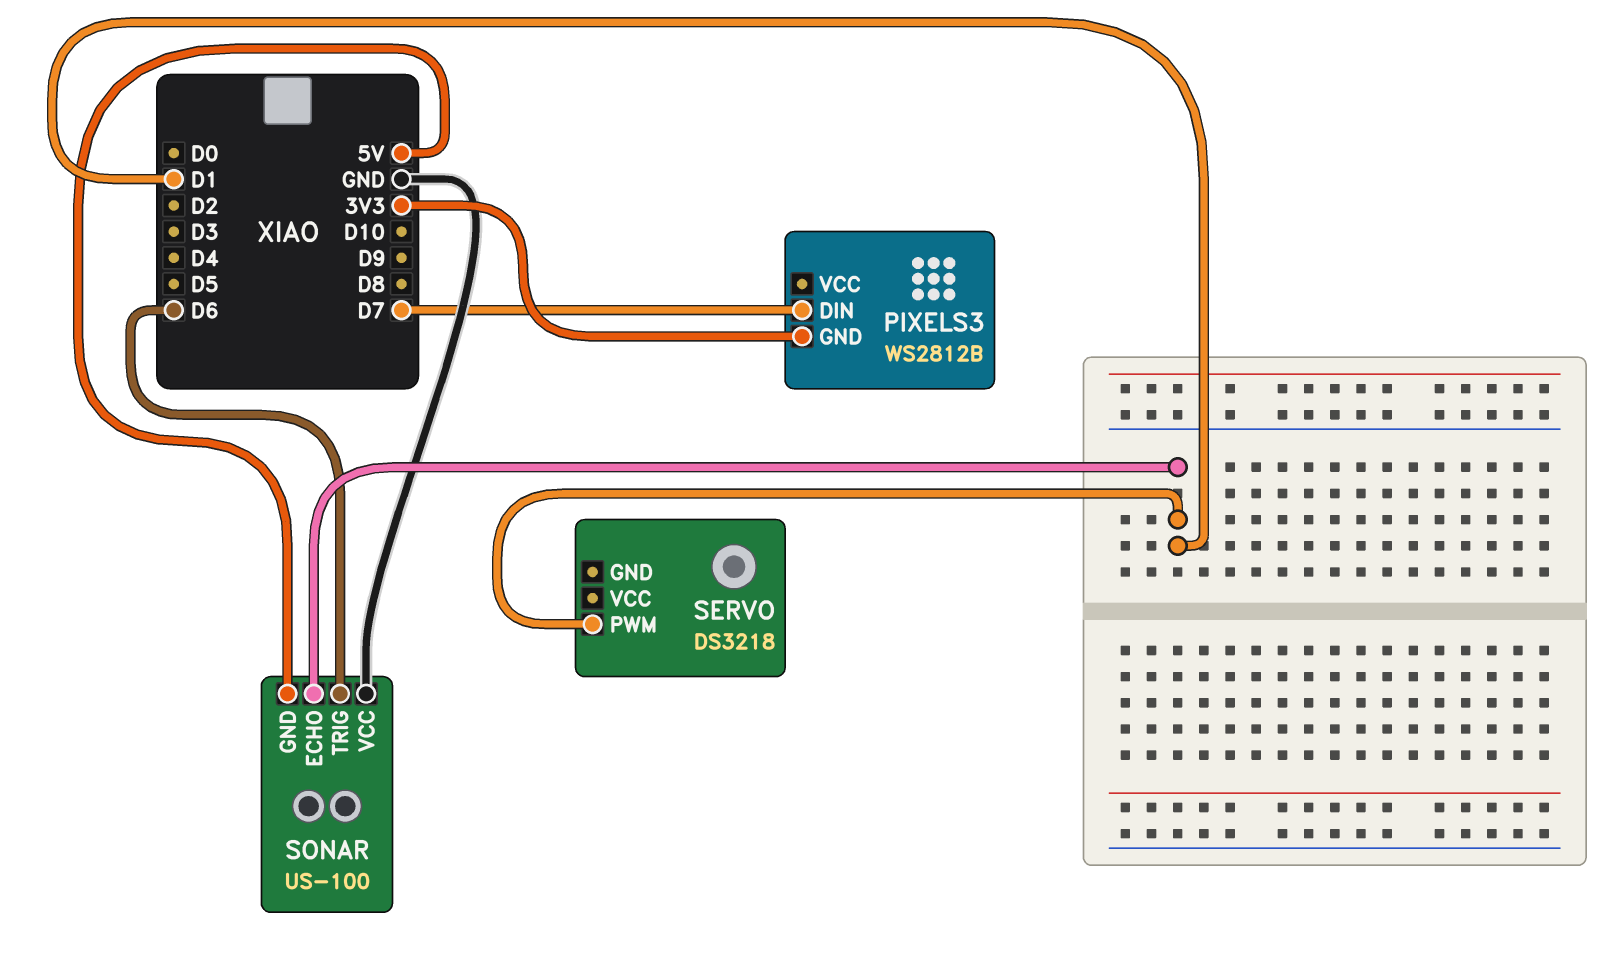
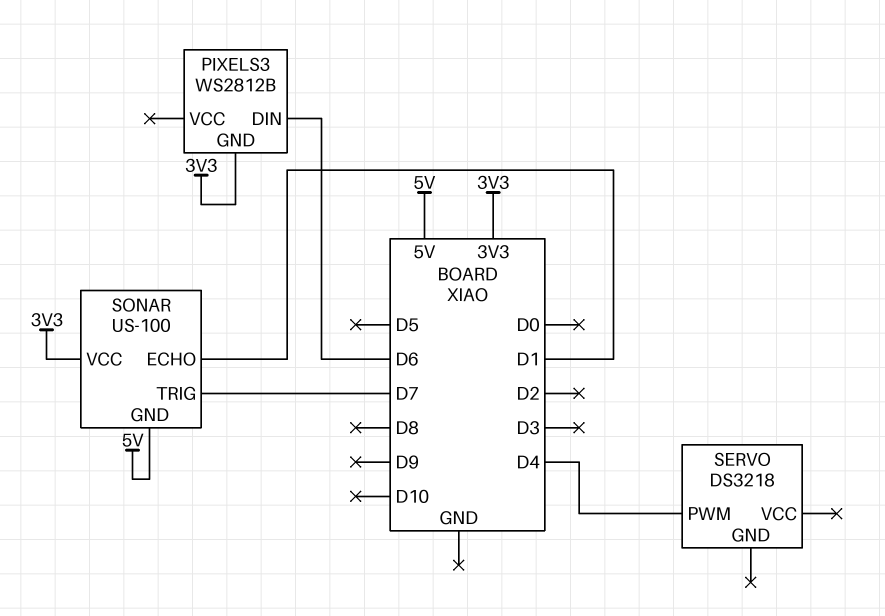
PIXELS3 pin DIN: D7 -> D6
SERVO pin PWM: D1 -> D4
SONAR pin TRIG: D6 -> D7
SONAR pin VCC: GND -> 3V3

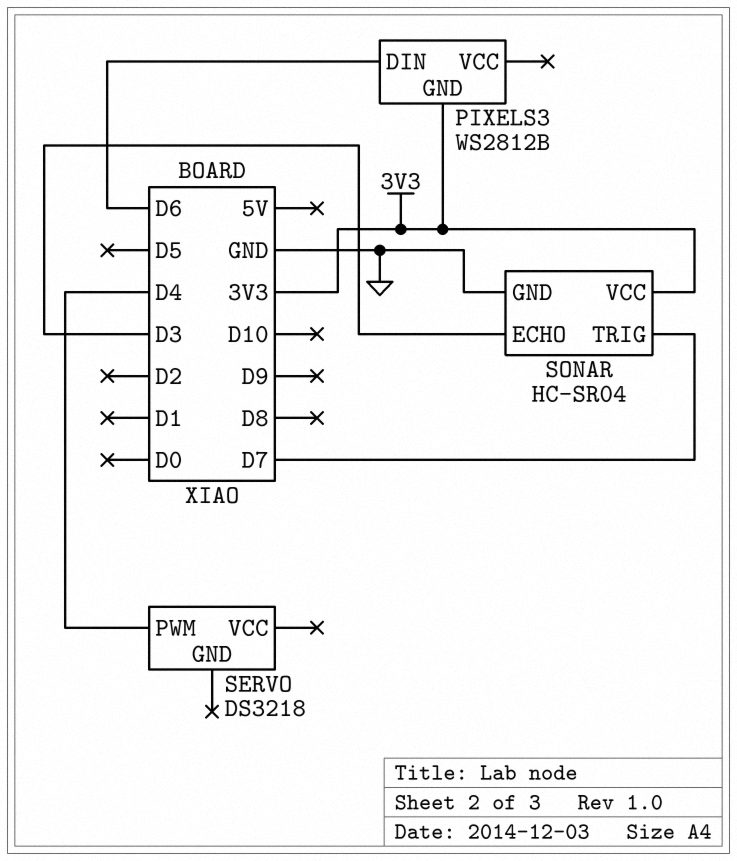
SONAR: US-100 -> HC-SR04
SONAR pin ECHO: D1 -> D3
SONAR pin GND: 5V -> GND

